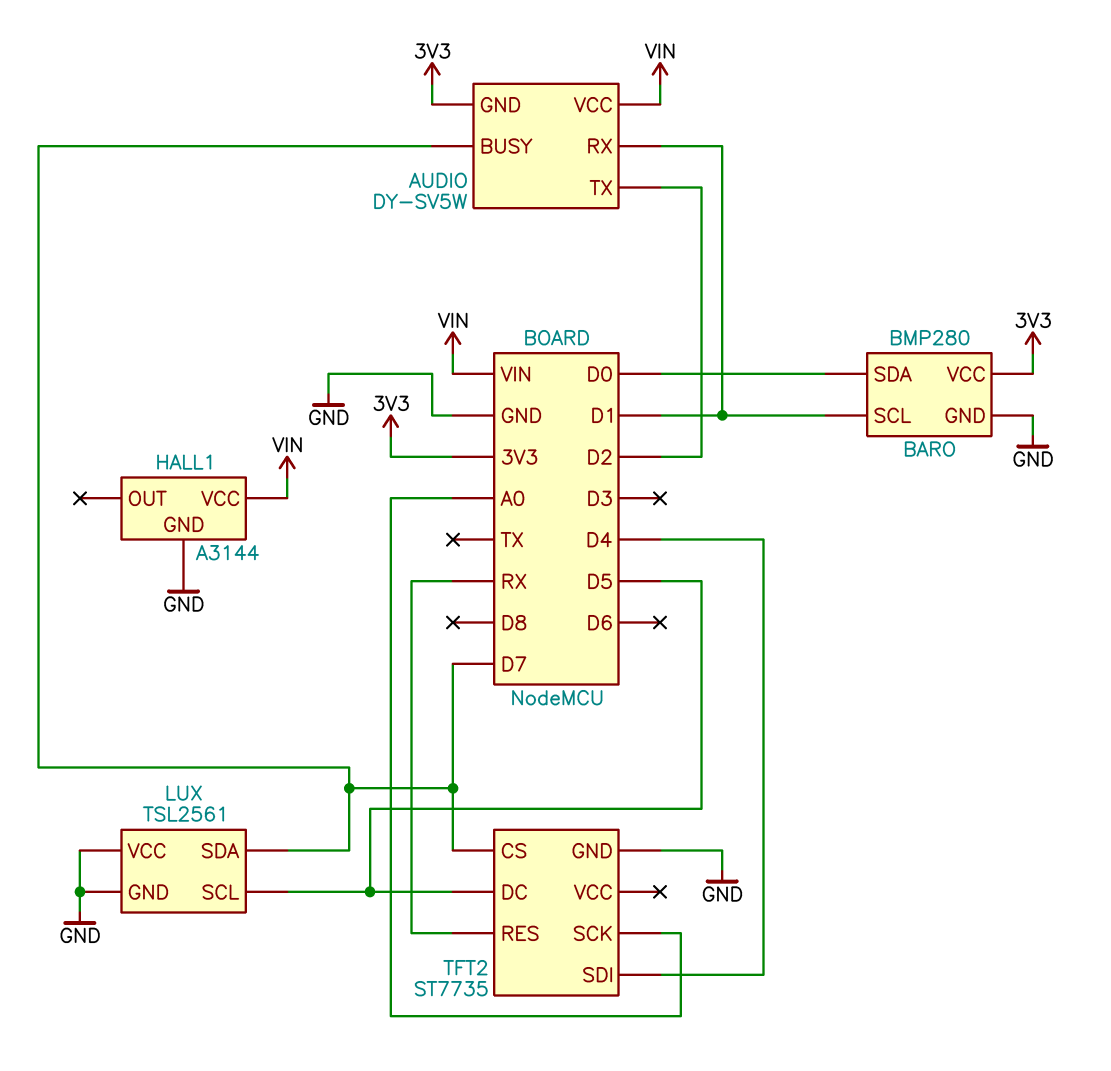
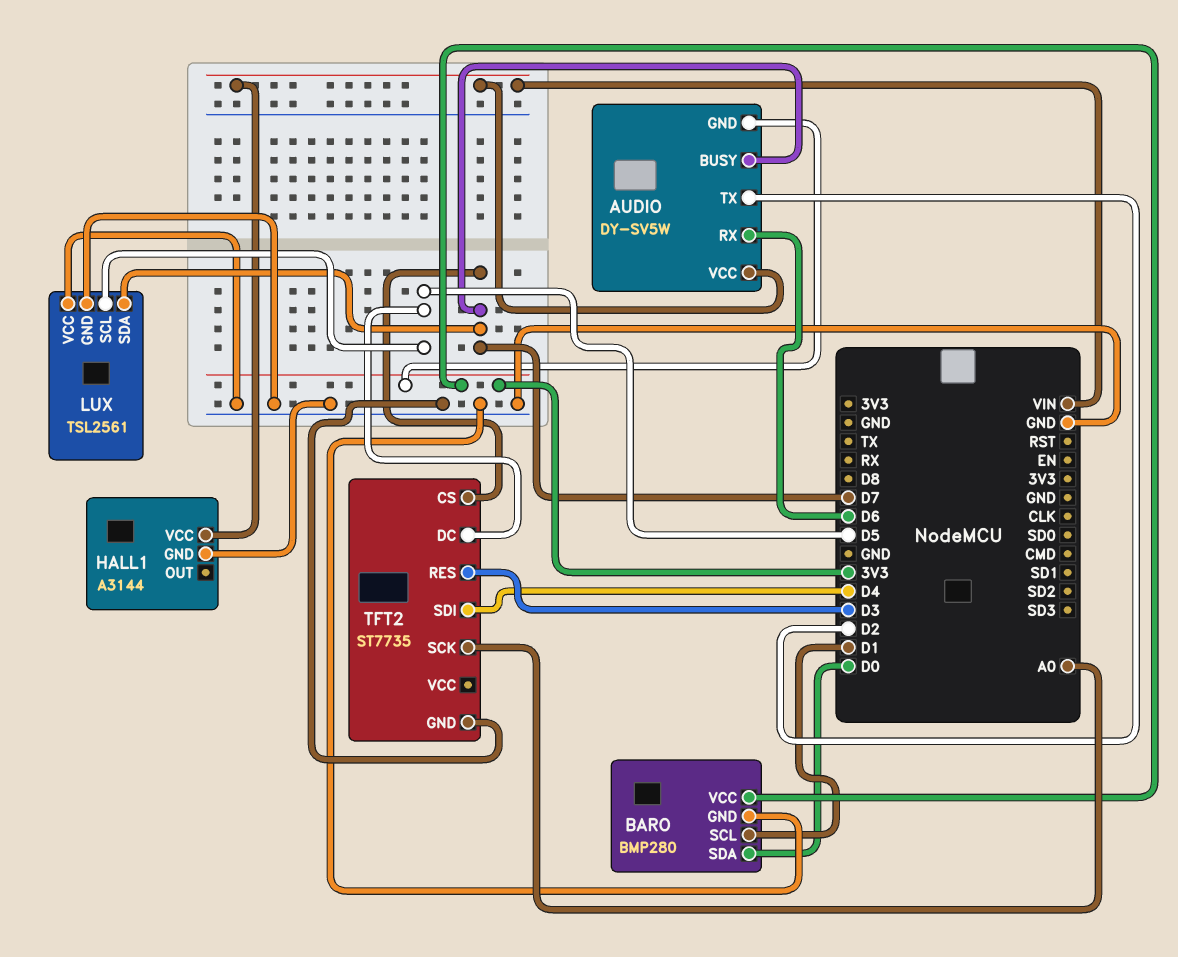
AUDIO pin RX: D1 -> D6
TFT2 pin RES: RX -> D3

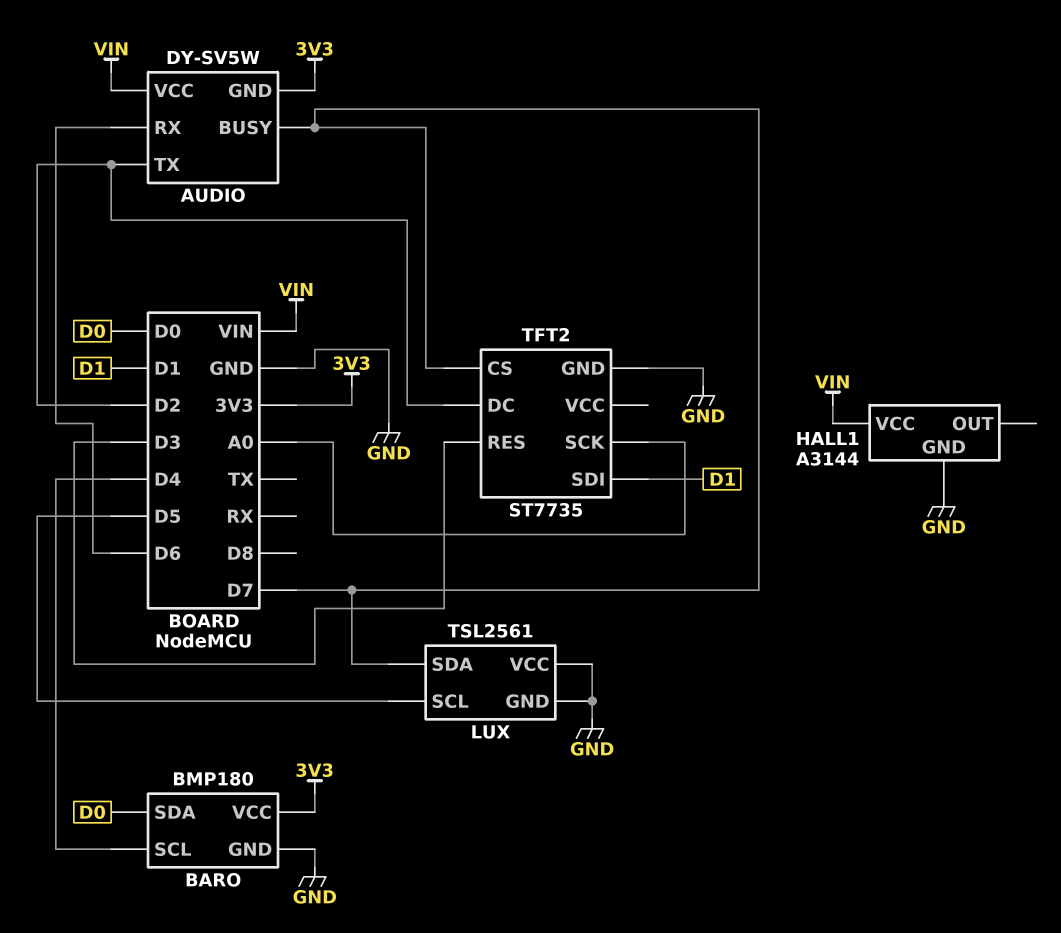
BARO: BMP280 -> BMP180
BARO pin SCL: D1 -> D4
TFT2 pin DC: D5 -> D2
TFT2 pin SDI: D4 -> D1

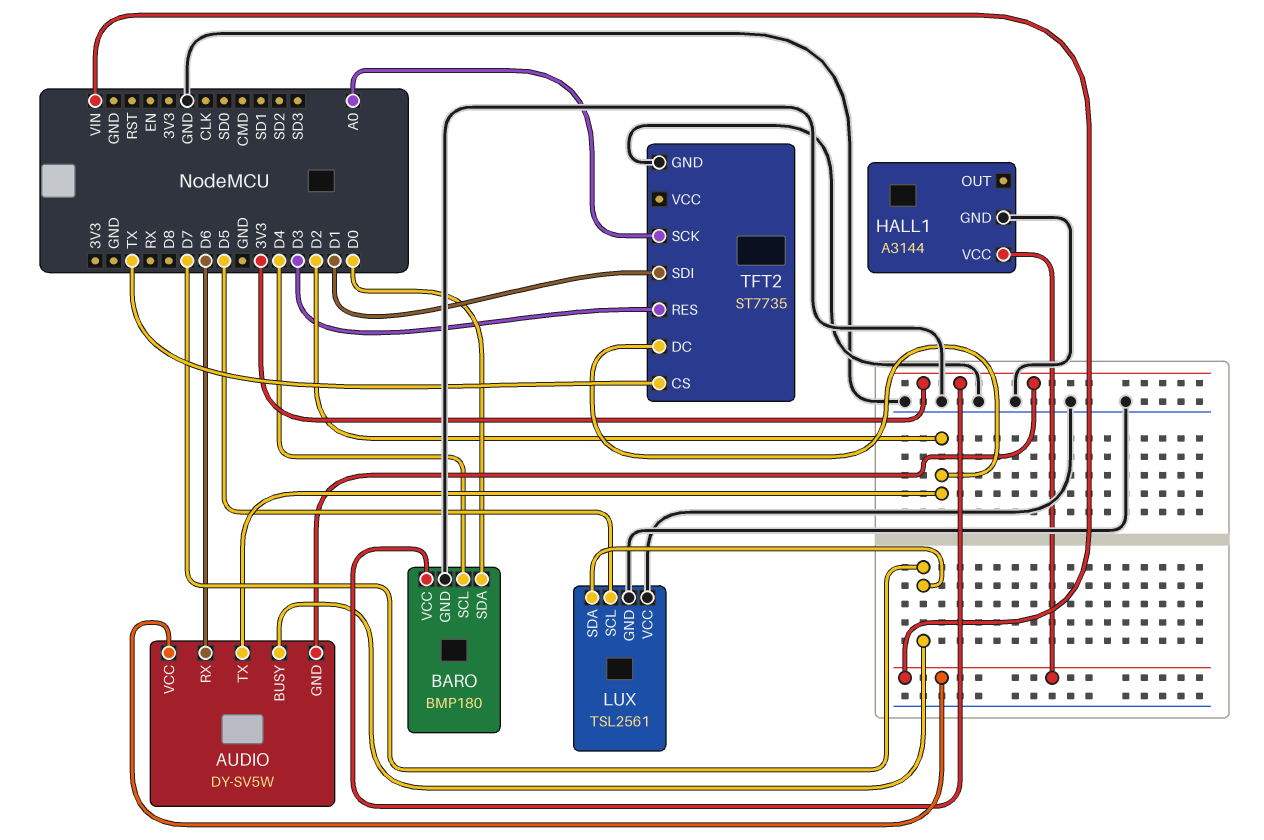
TFT2 pin CS: D7 -> TX

